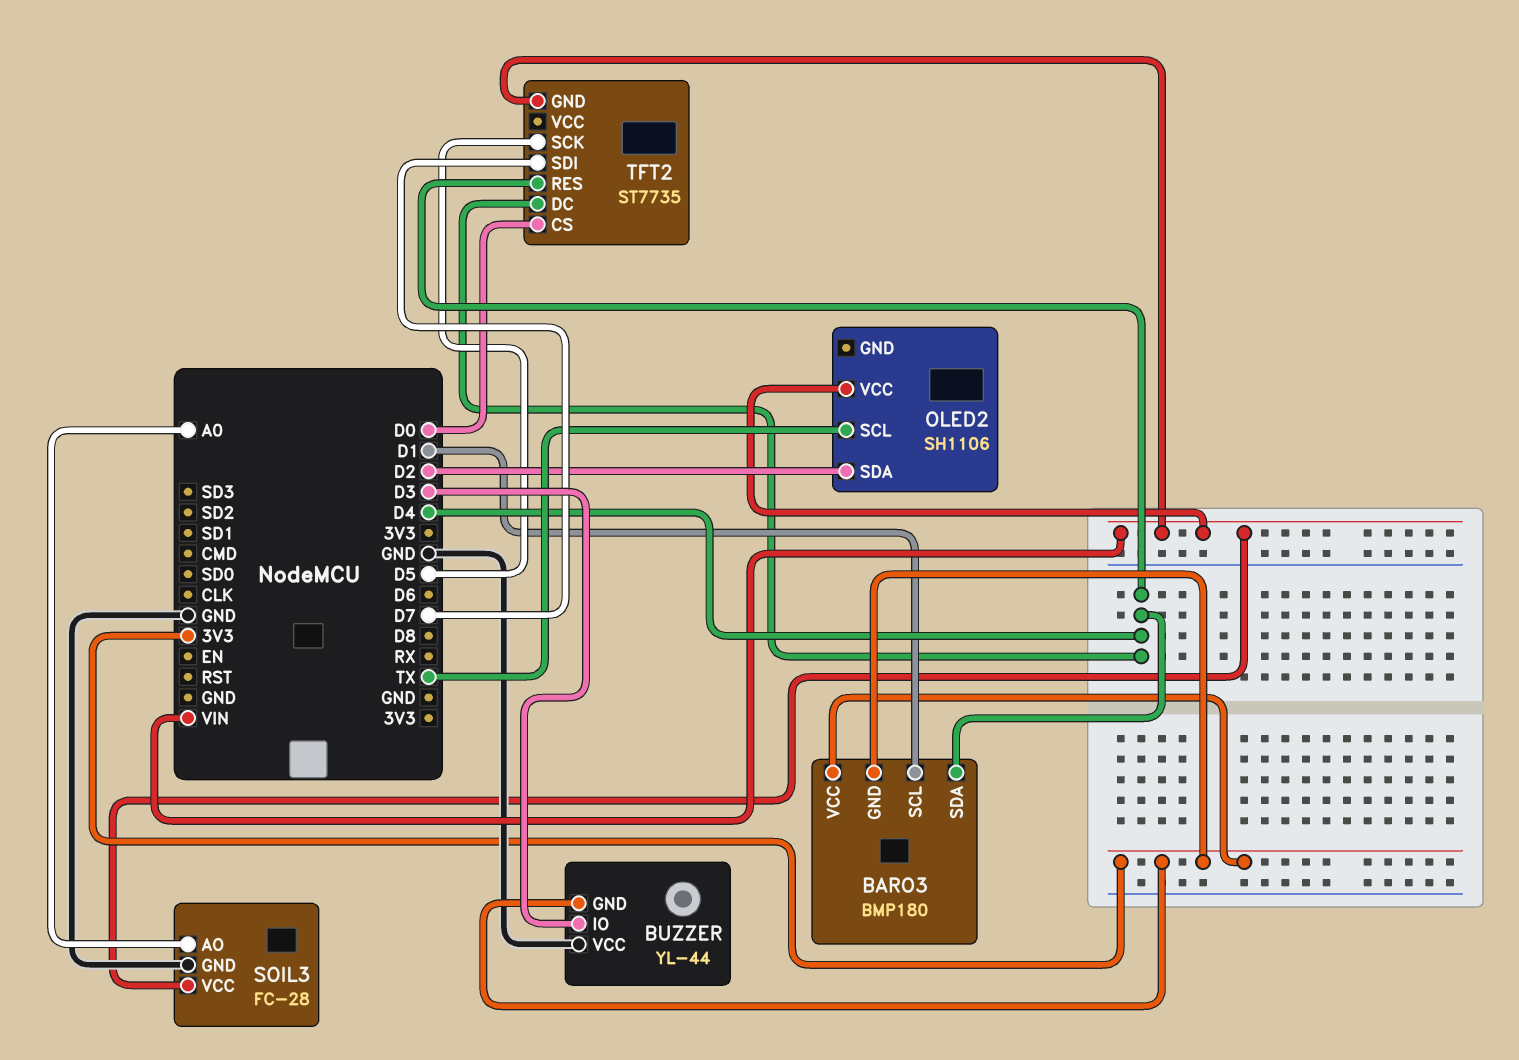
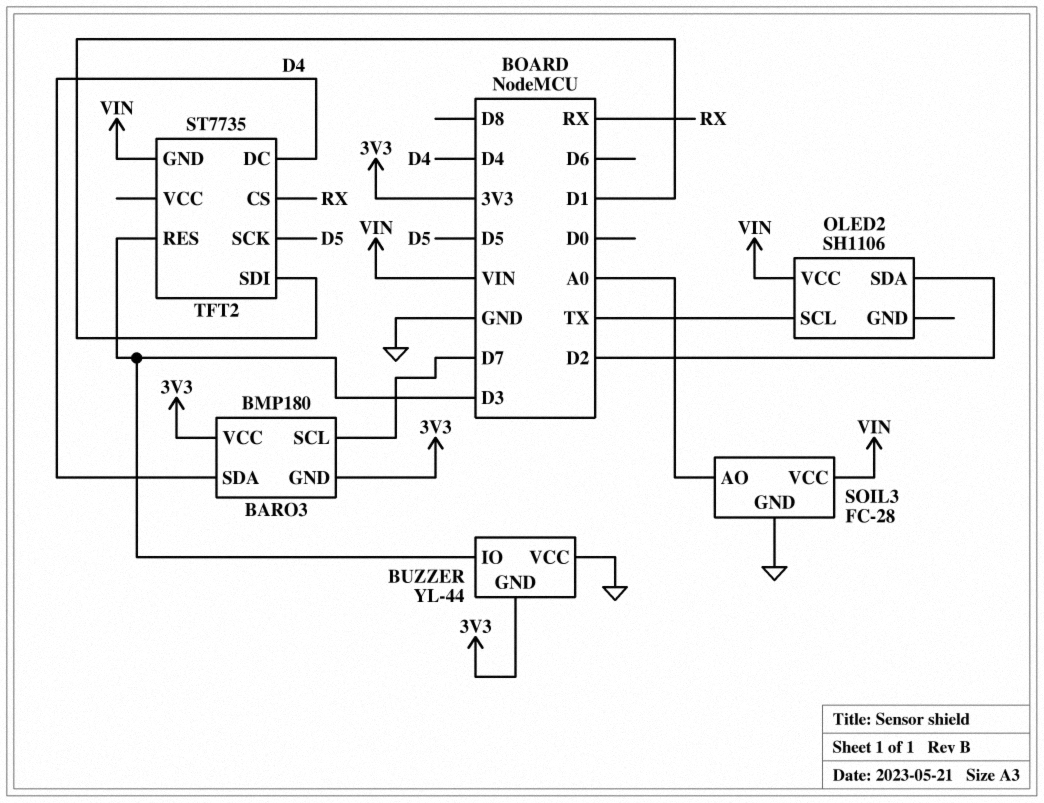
BARO3 pin SCL: D1 -> D7
TFT2 pin CS: D0 -> RX
TFT2 pin RES: D4 -> D3
TFT2 pin SDI: D7 -> D1

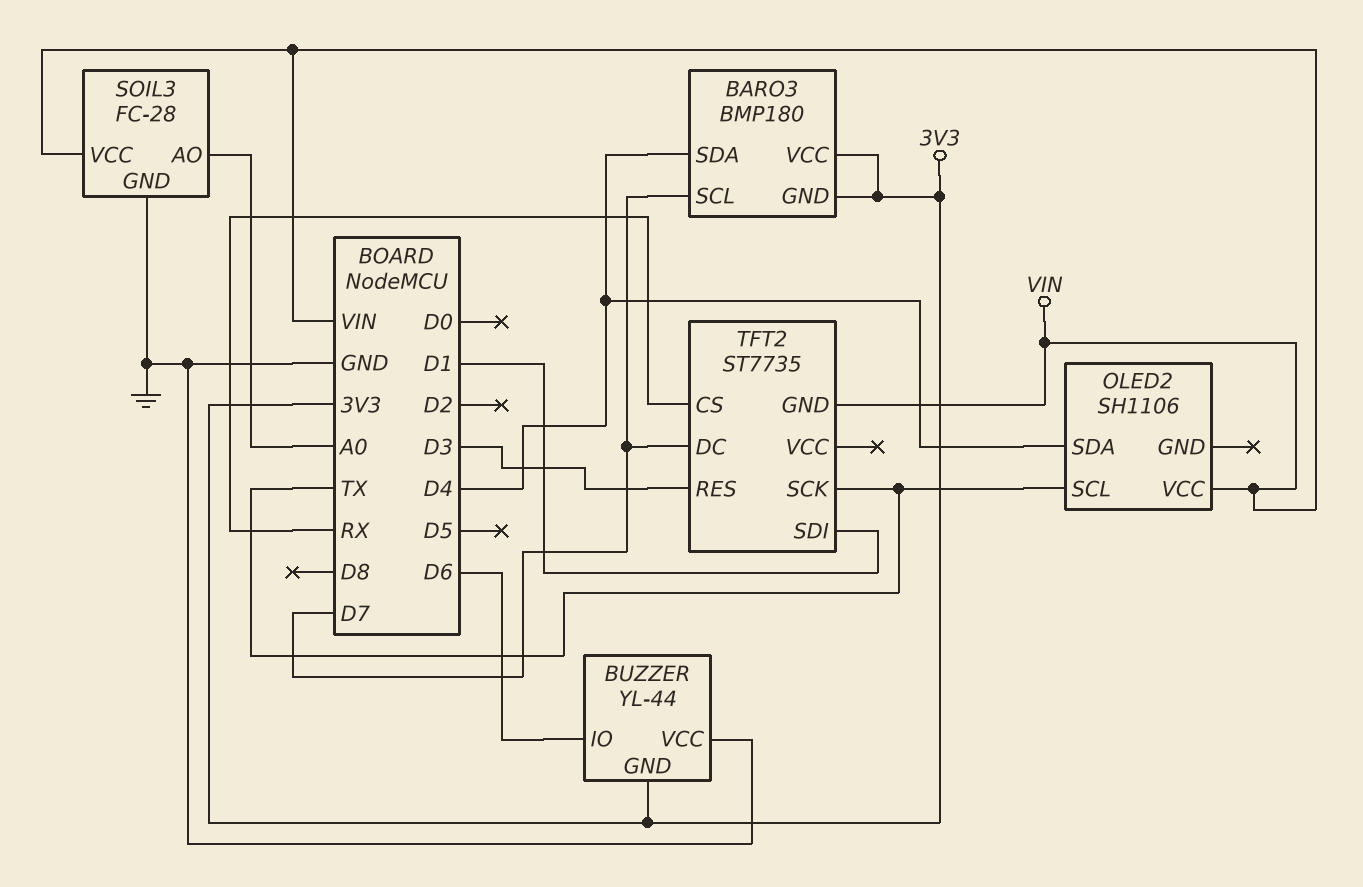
BUZZER pin IO: D3 -> D6
OLED2 pin SDA: D2 -> D4
TFT2 pin DC: D4 -> D7
TFT2 pin SCK: D5 -> TX

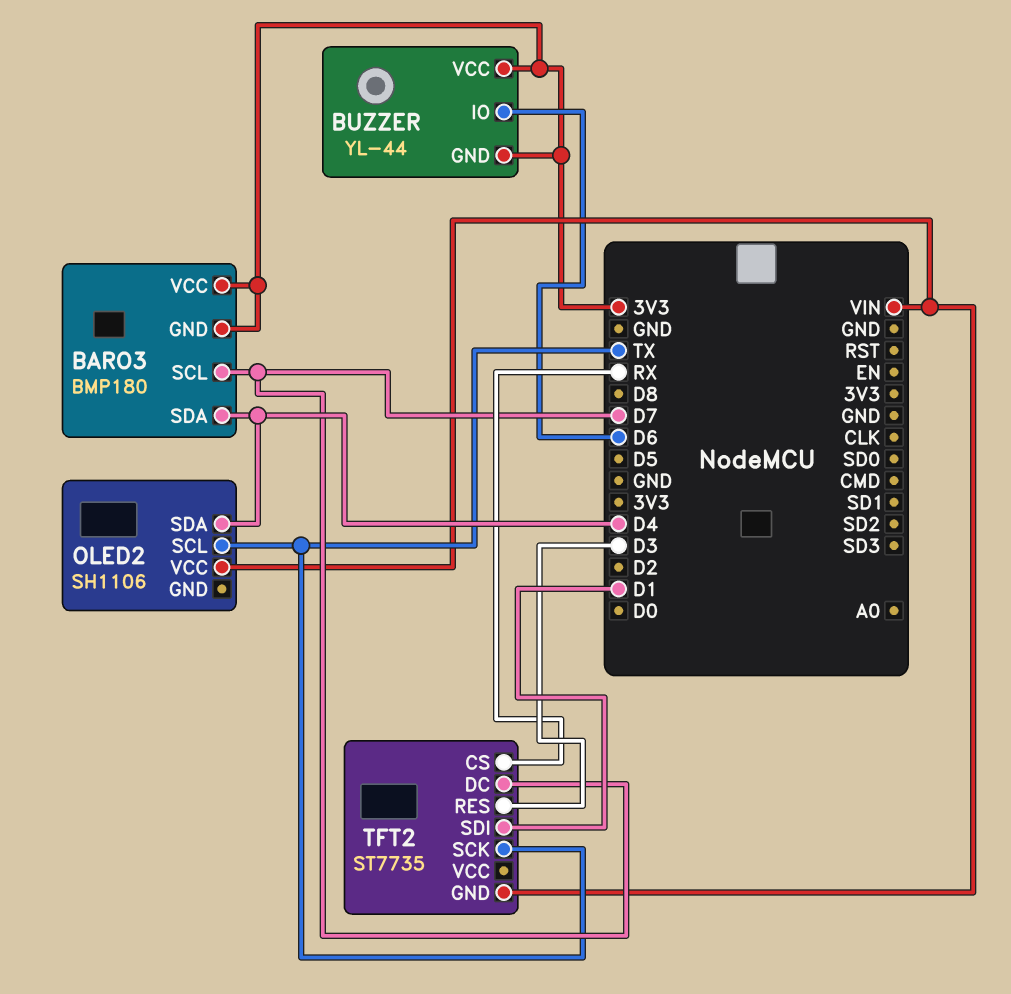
BUZZER pin VCC: GND -> 3V3
SOIL3: FC-28 -> none
SOIL3 pin AO: A0 -> none
SOIL3 pin GND: GND -> none
SOIL3 pin VCC: VIN -> none

